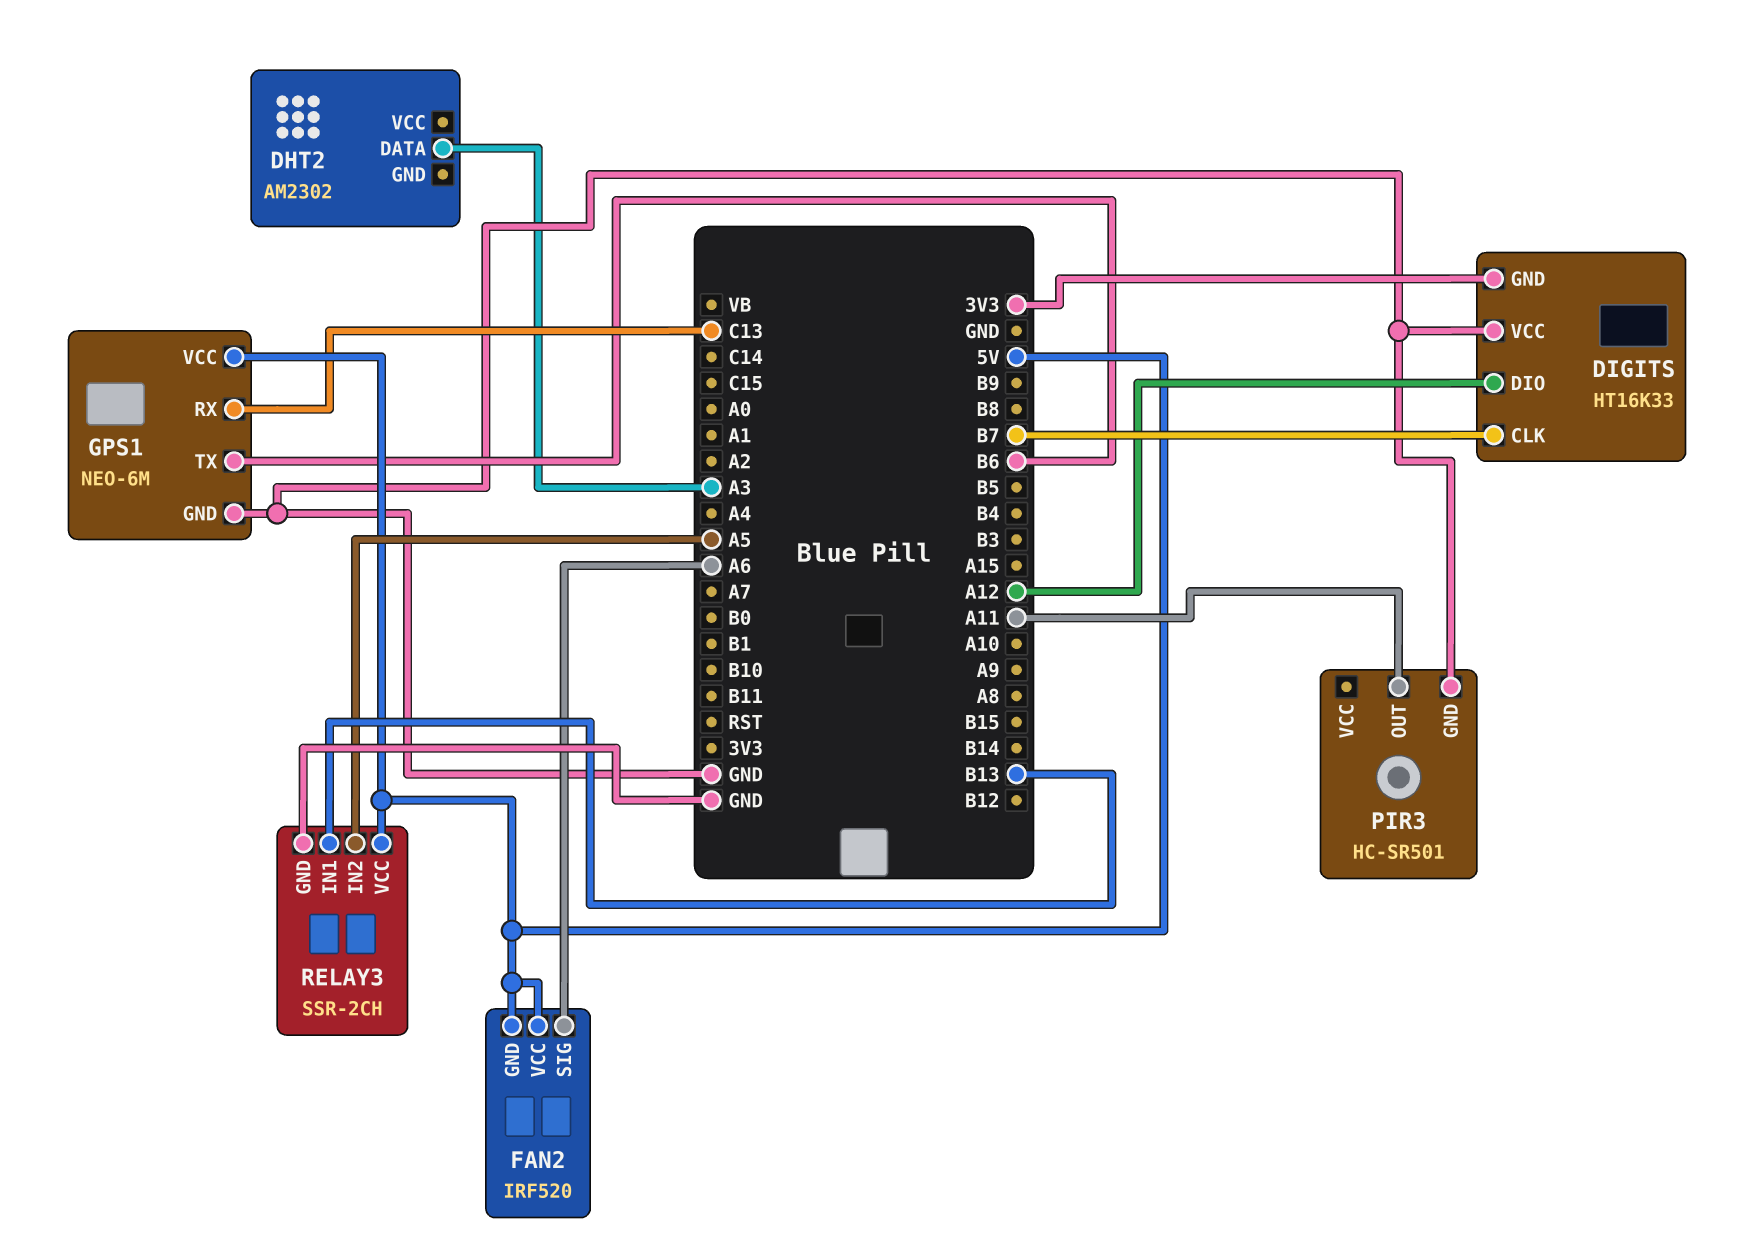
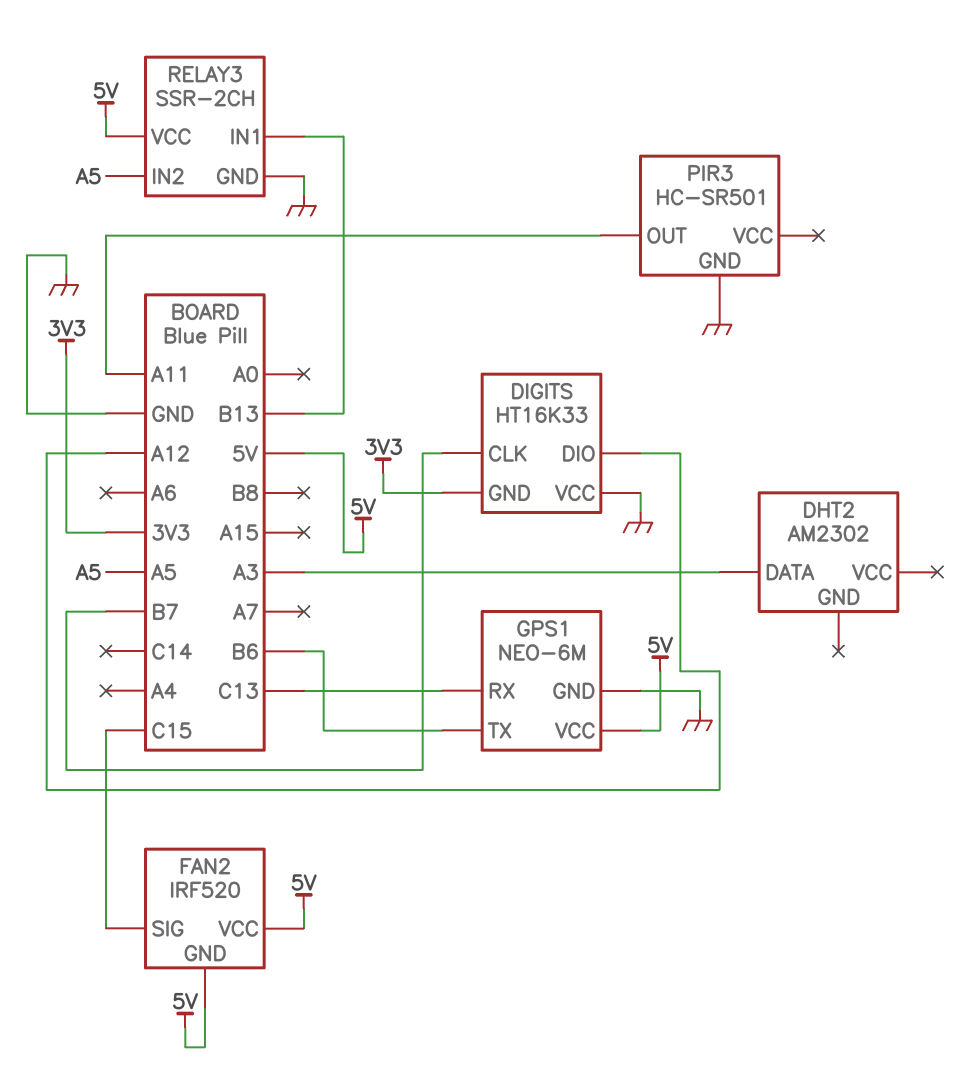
FAN2 pin SIG: A6 -> C15

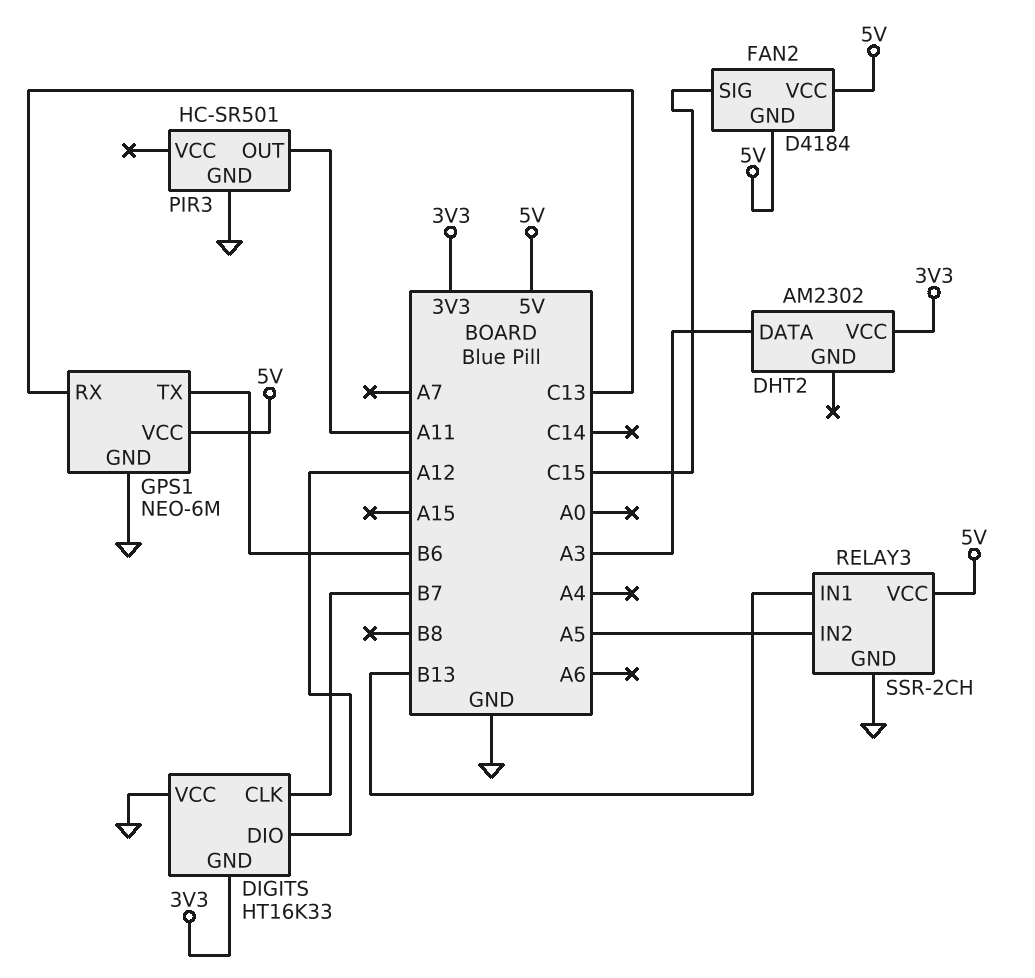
DHT2 pin VCC: none -> 3V3
FAN2: IRF520 -> D4184

